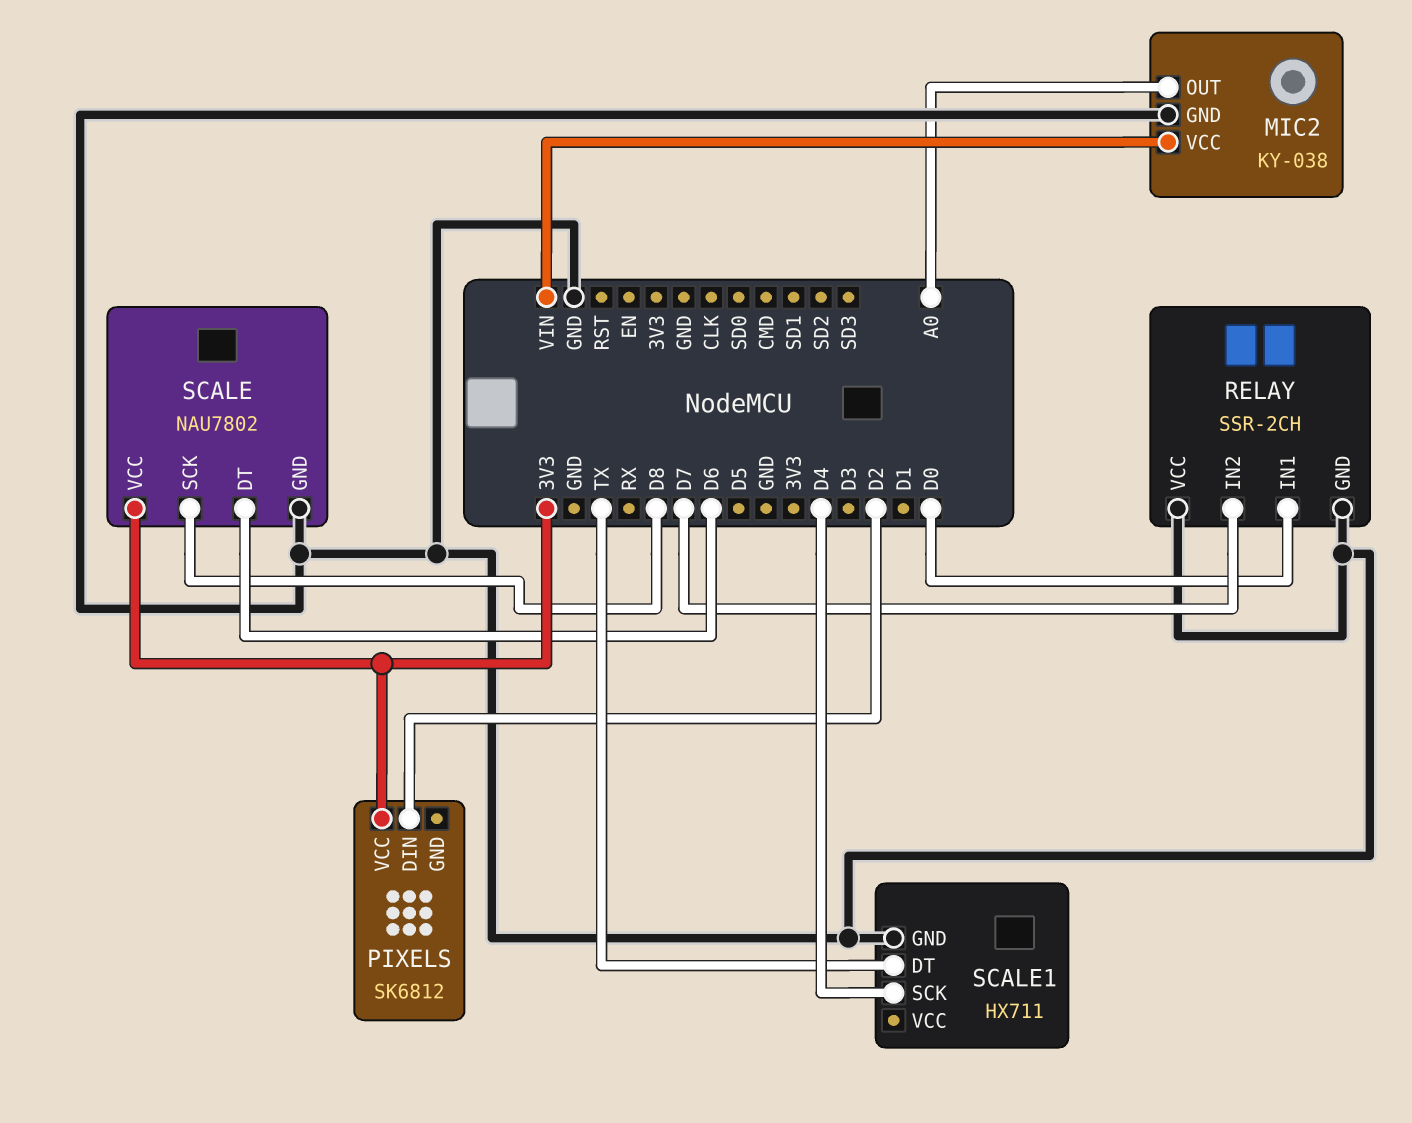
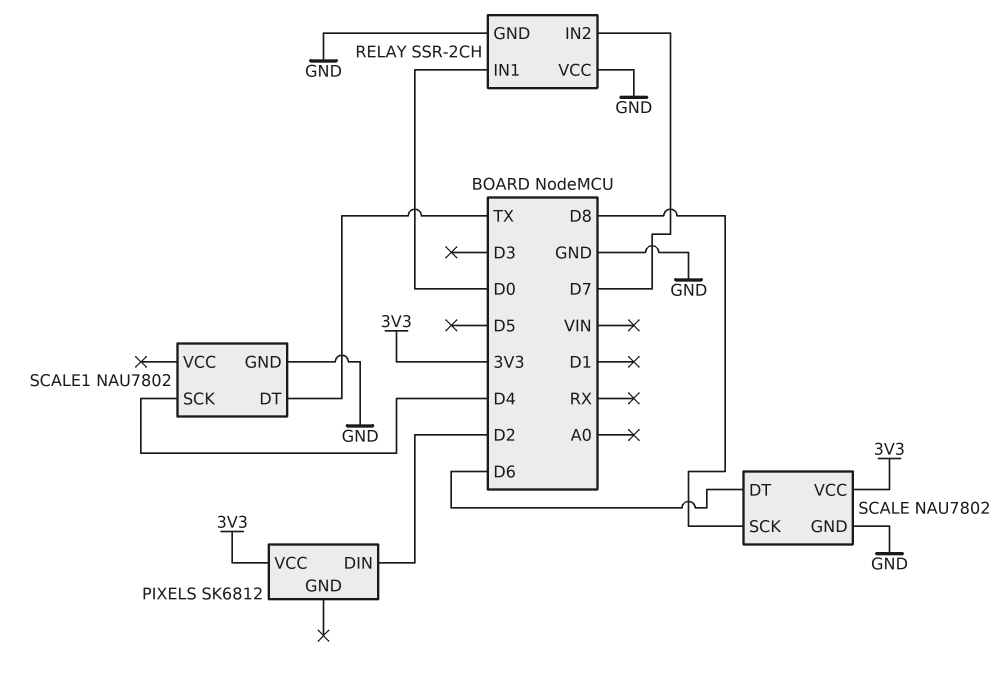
MIC2: KY-038 -> none
MIC2 pin GND: GND -> none
MIC2 pin OUT: A0 -> none
MIC2 pin VCC: VIN -> none
SCALE1: HX711 -> NAU7802

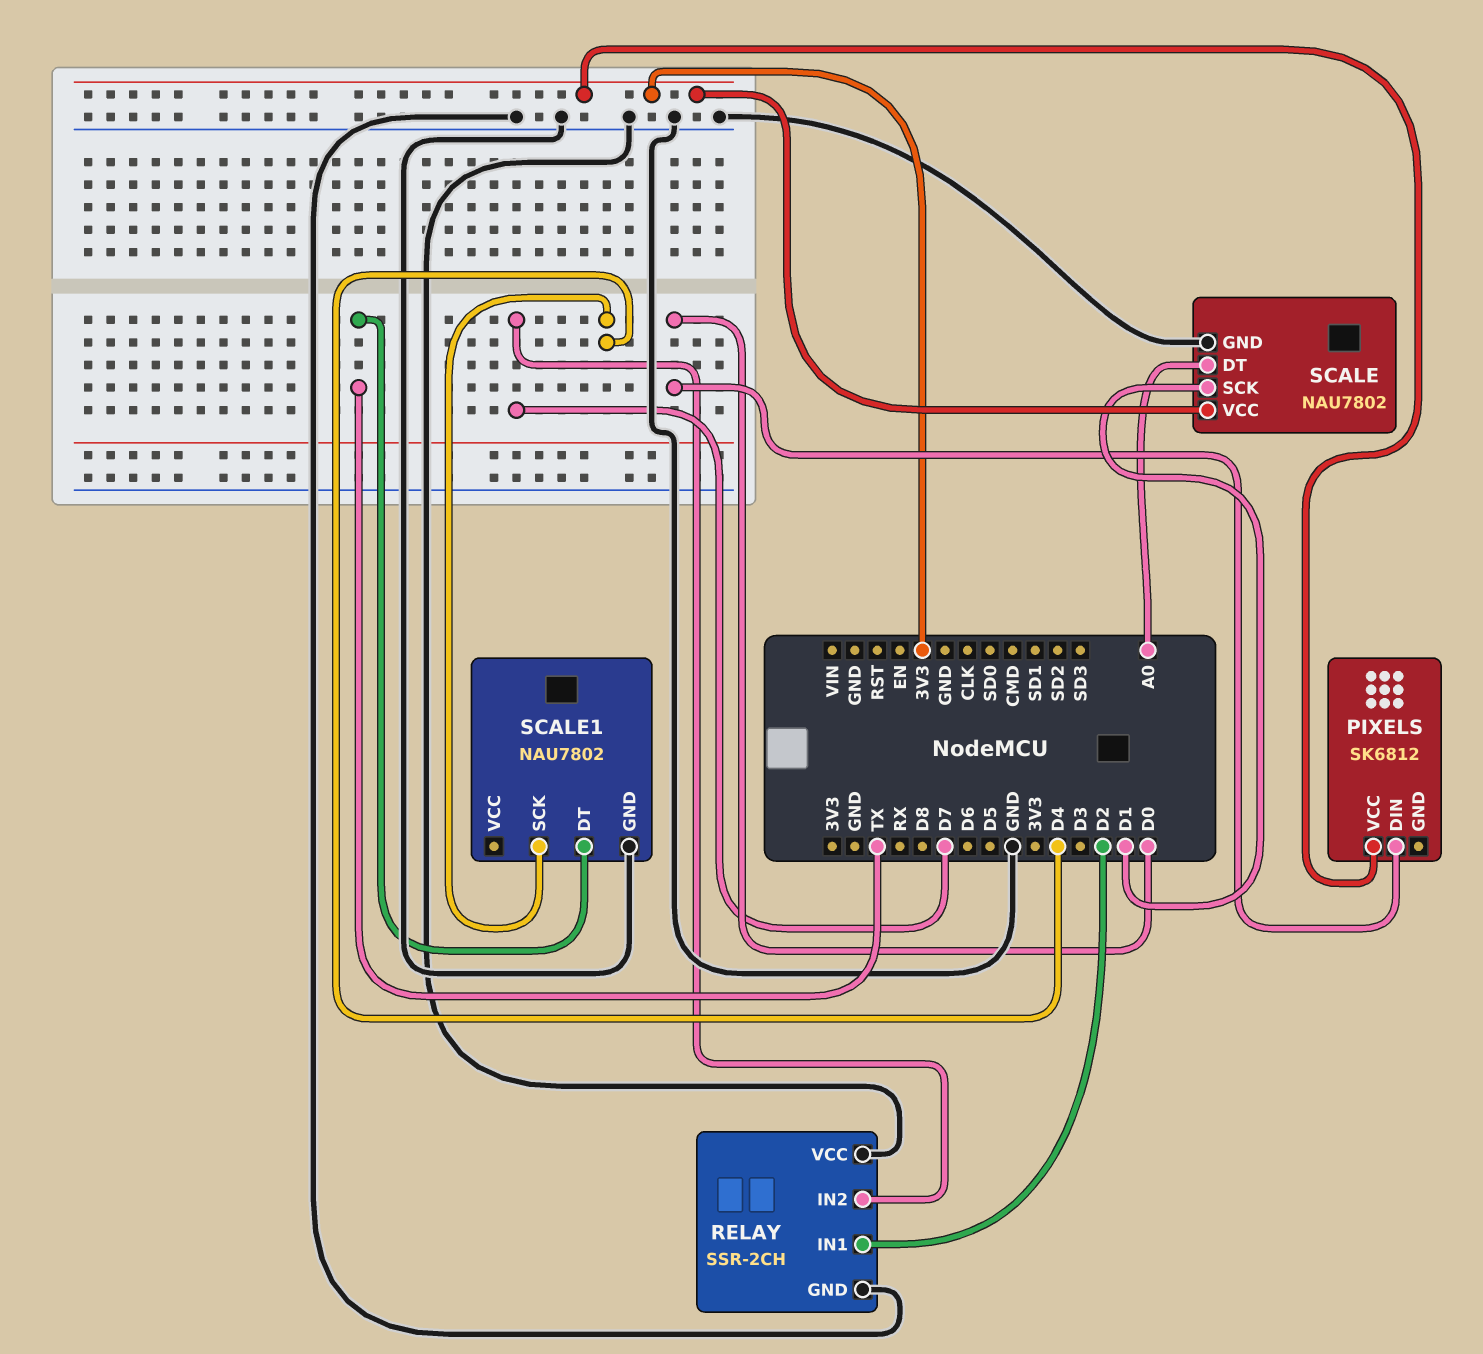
PIXELS pin DIN: D2 -> D0
RELAY pin IN1: D0 -> D2
SCALE pin DT: D6 -> A0
SCALE pin SCK: D8 -> D1

